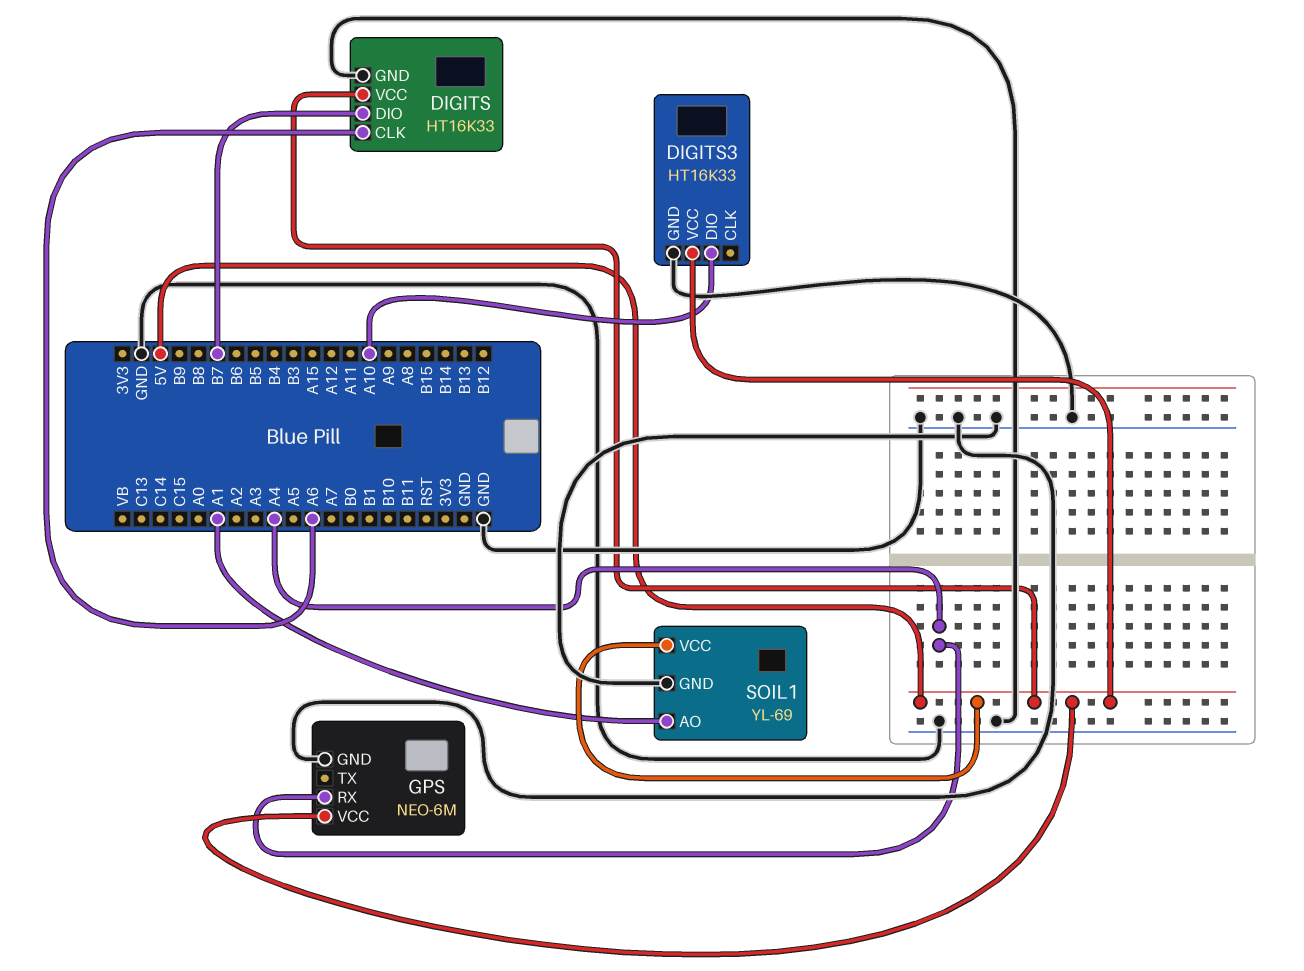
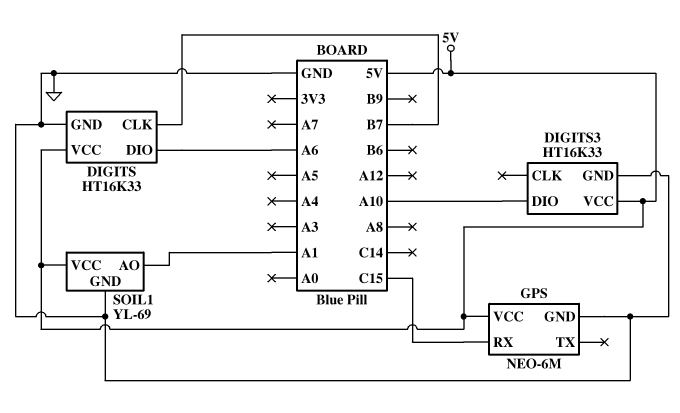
DIGITS pin CLK: A6 -> B7
DIGITS pin DIO: B7 -> A6
GPS pin RX: A4 -> C15

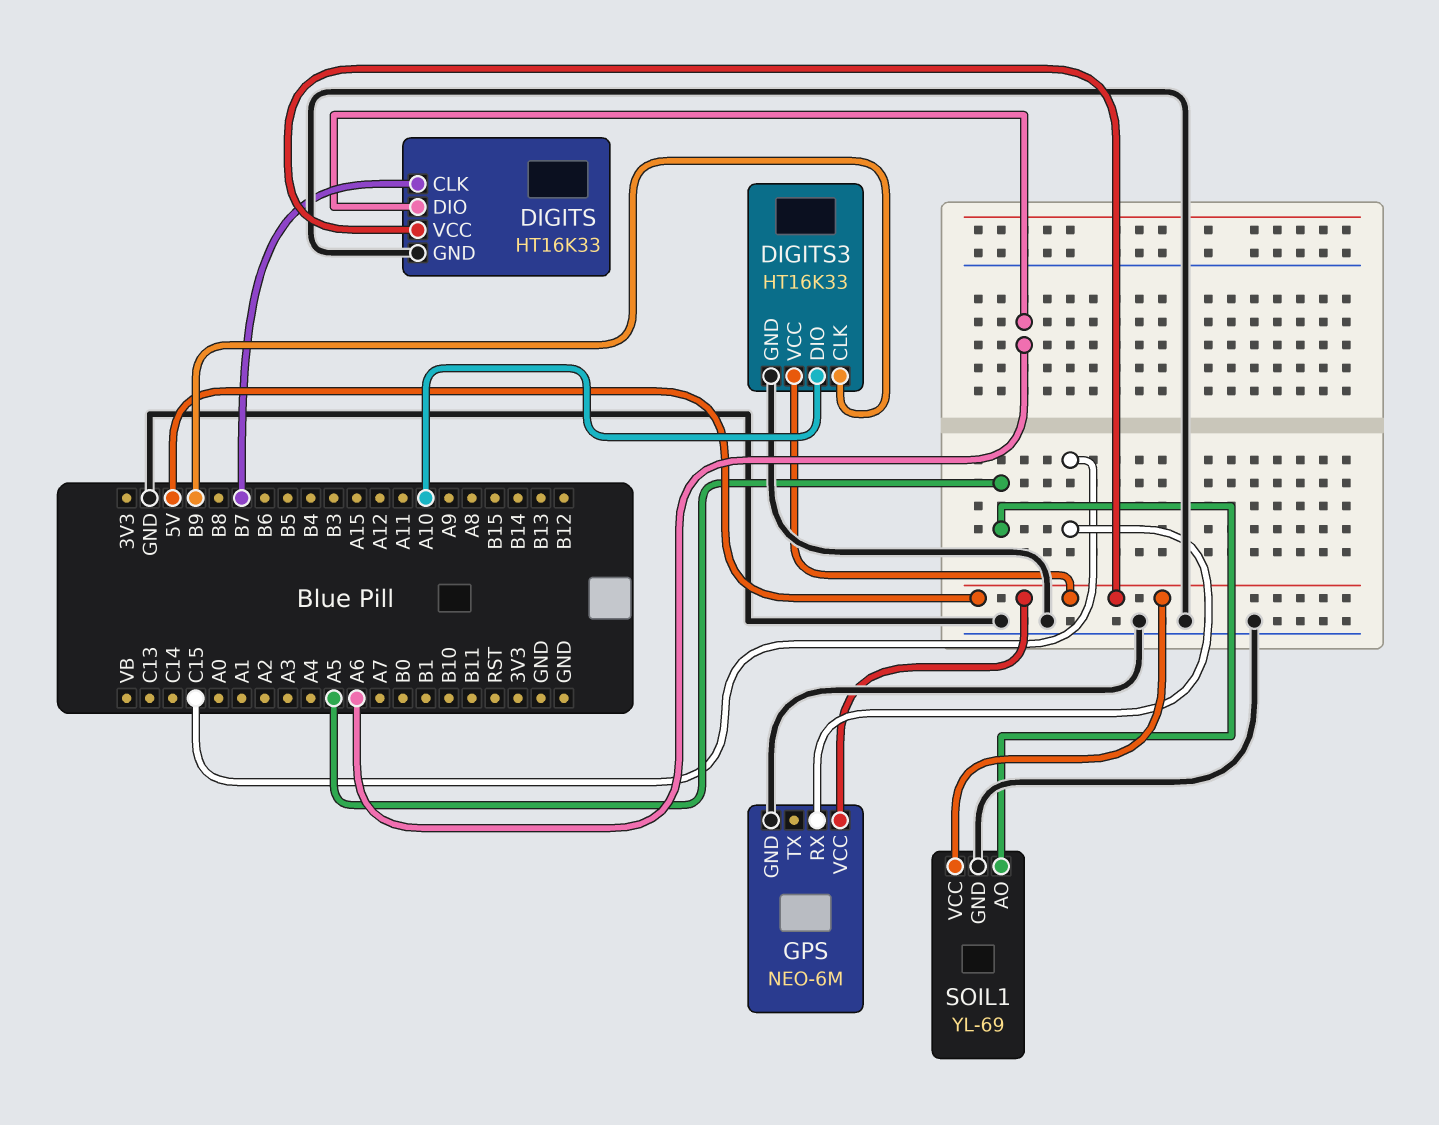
DIGITS3 pin CLK: none -> B9
SOIL1 pin AO: A1 -> A5

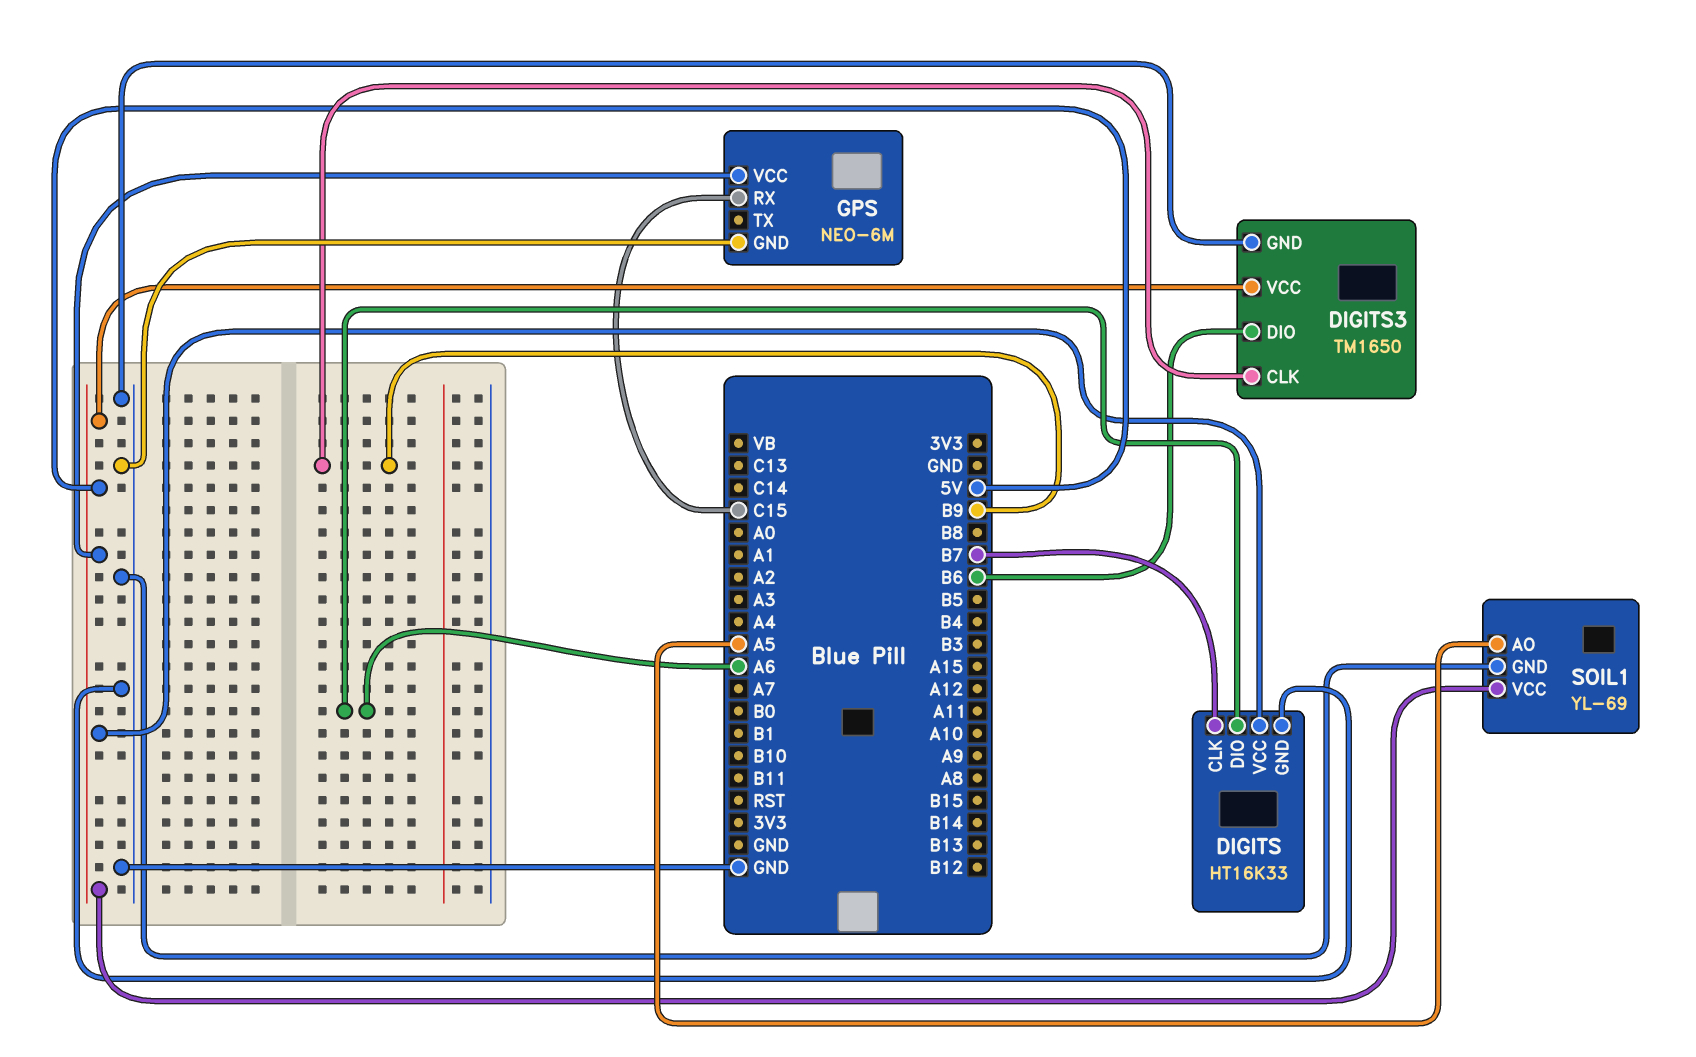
DIGITS3: HT16K33 -> TM1650
DIGITS3 pin DIO: A10 -> B6

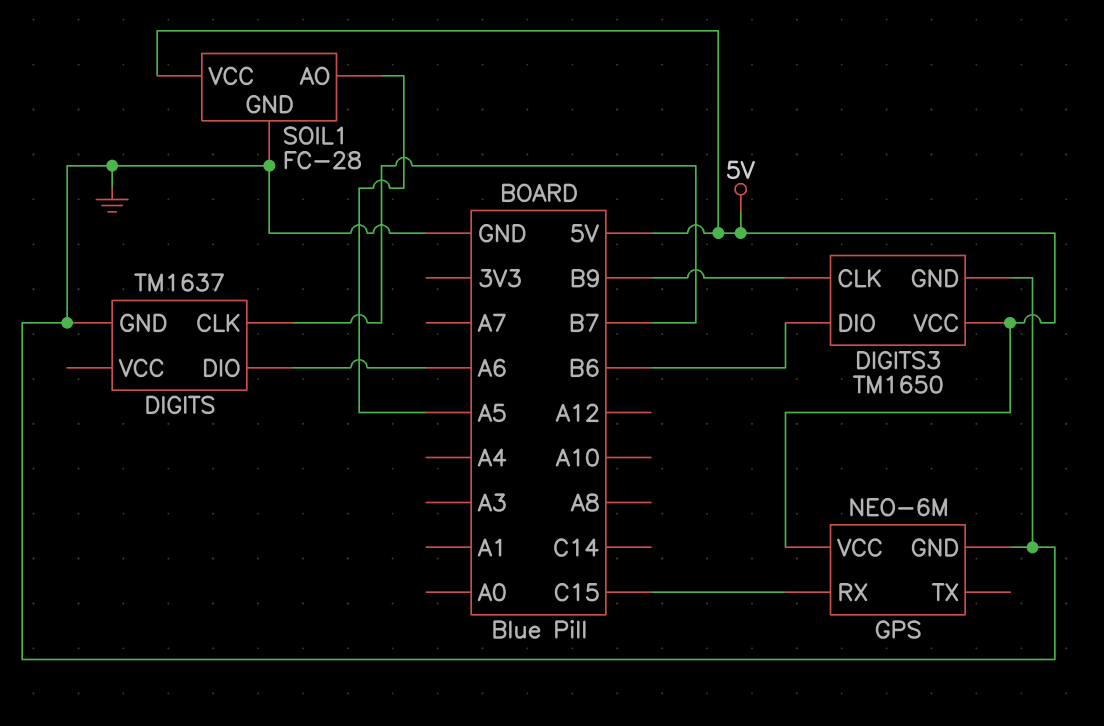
DIGITS: HT16K33 -> TM1637
DIGITS pin VCC: 5V -> none
SOIL1: YL-69 -> FC-28

